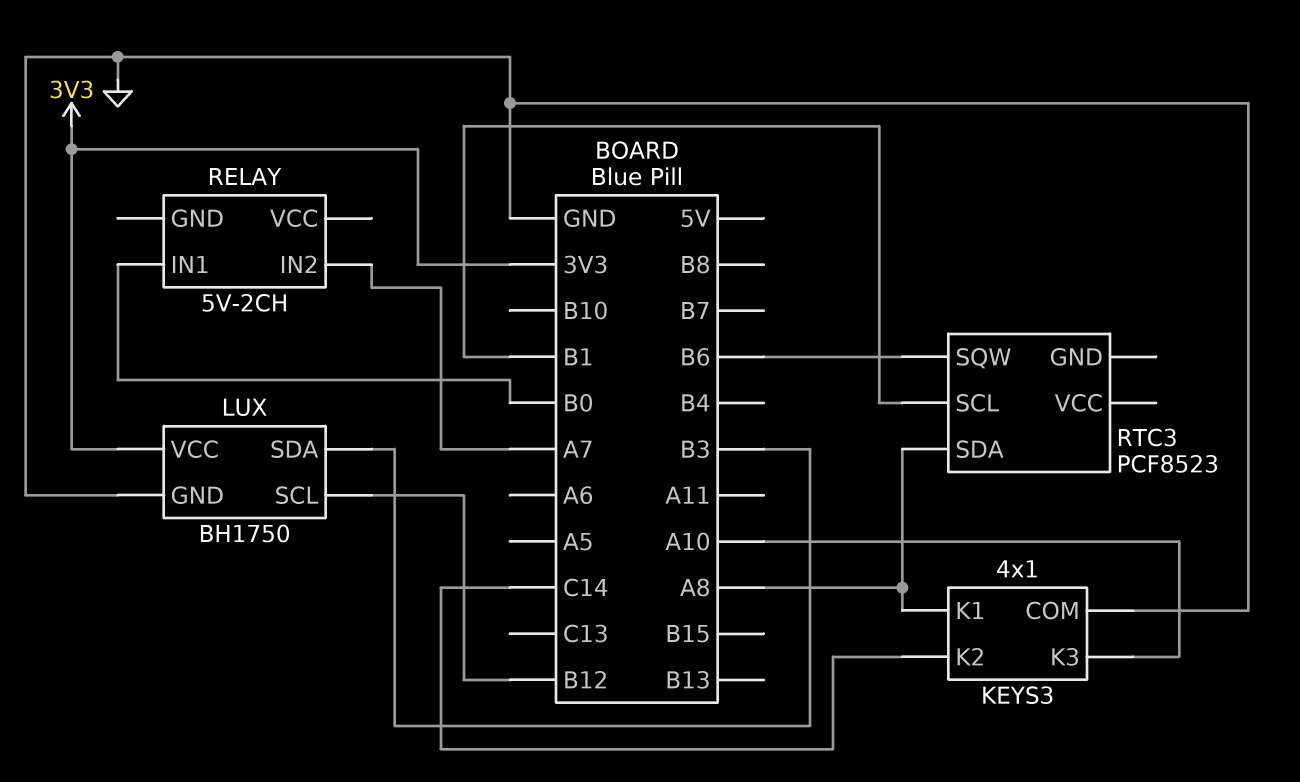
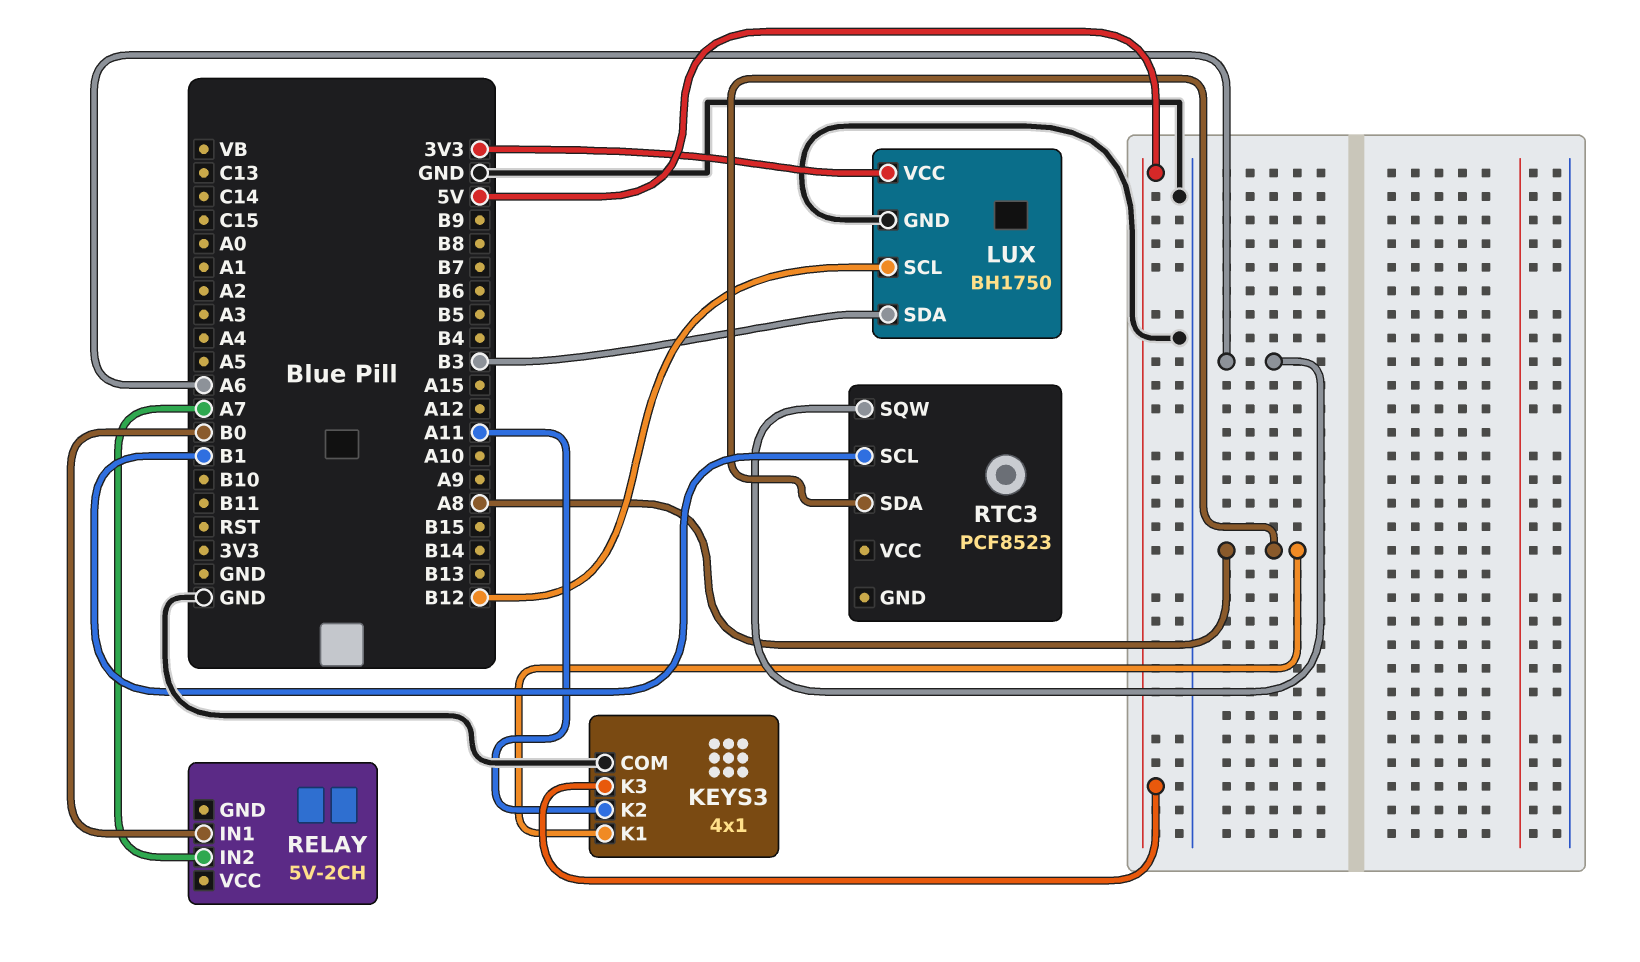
KEYS3 pin K2: C14 -> A11
KEYS3 pin K3: A10 -> 5V
RTC3 pin SQW: B6 -> A6

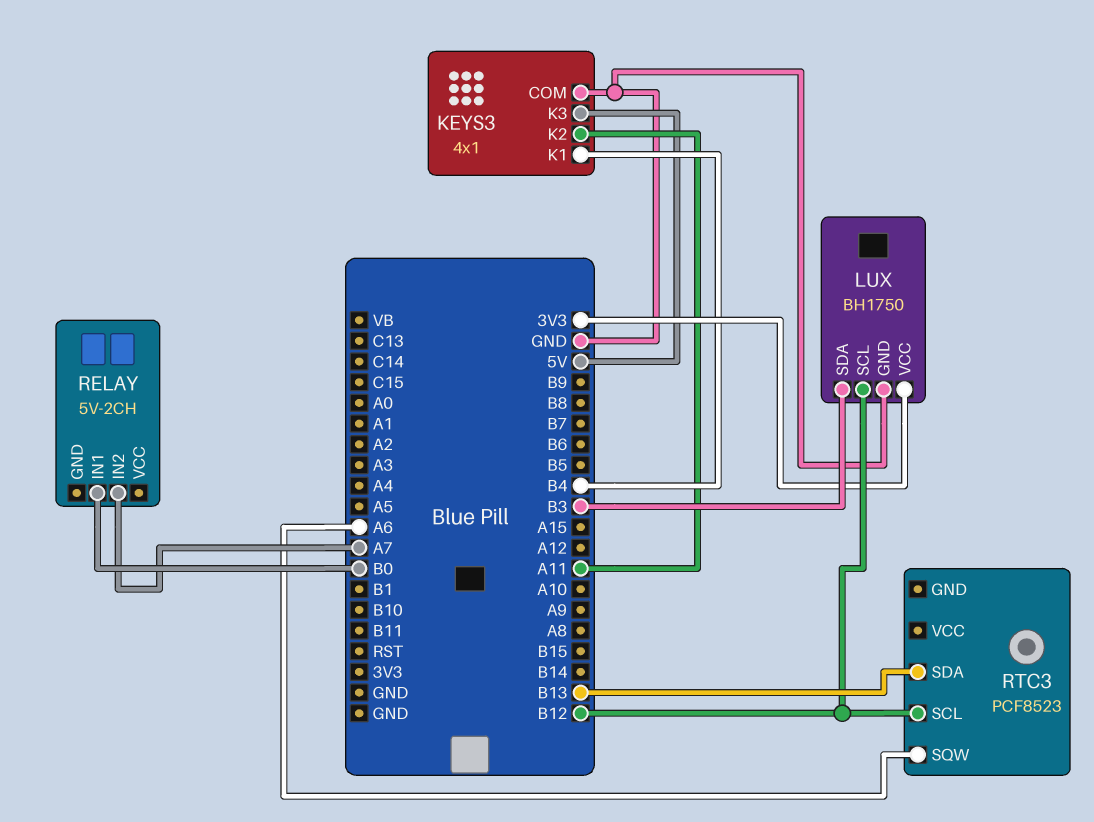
KEYS3 pin K1: A8 -> B4
RTC3 pin SCL: B1 -> B12
RTC3 pin SDA: A8 -> B13

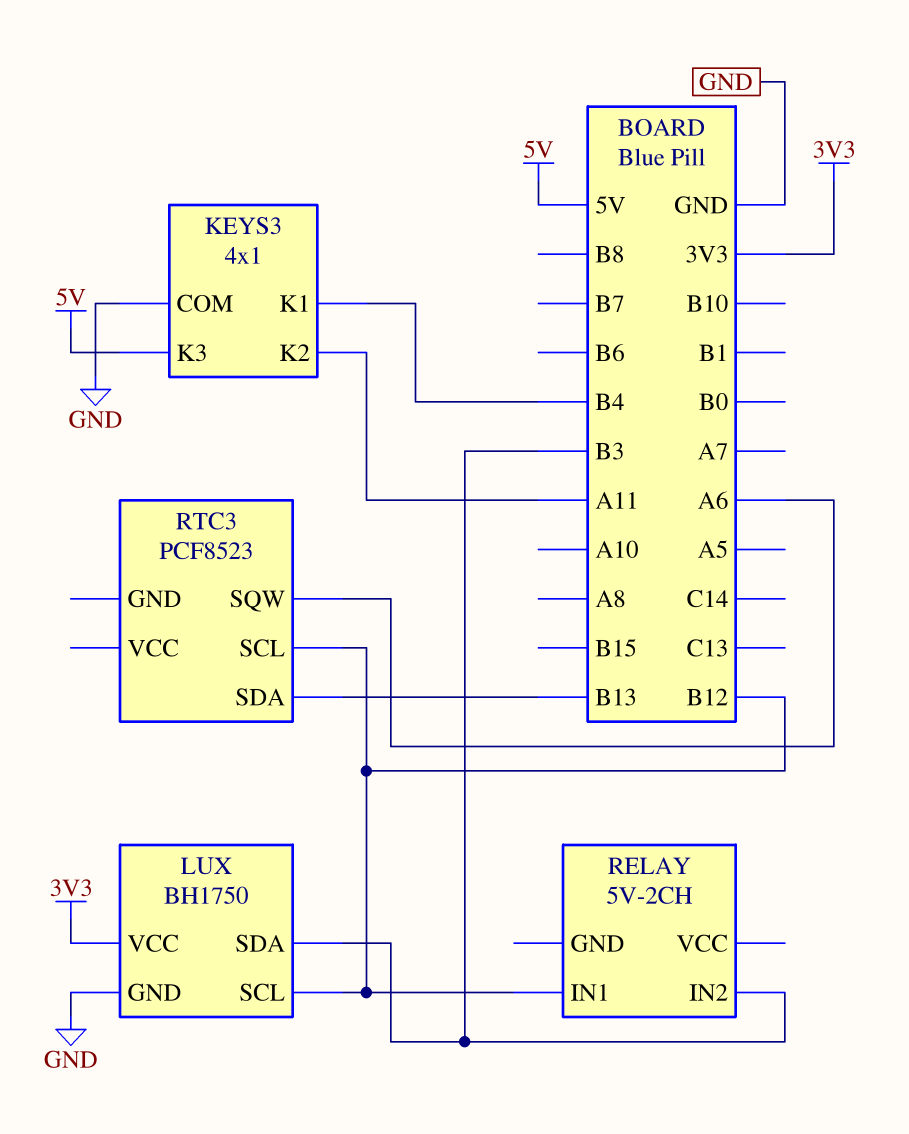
RELAY pin IN1: B0 -> B12
RELAY pin IN2: A7 -> B3

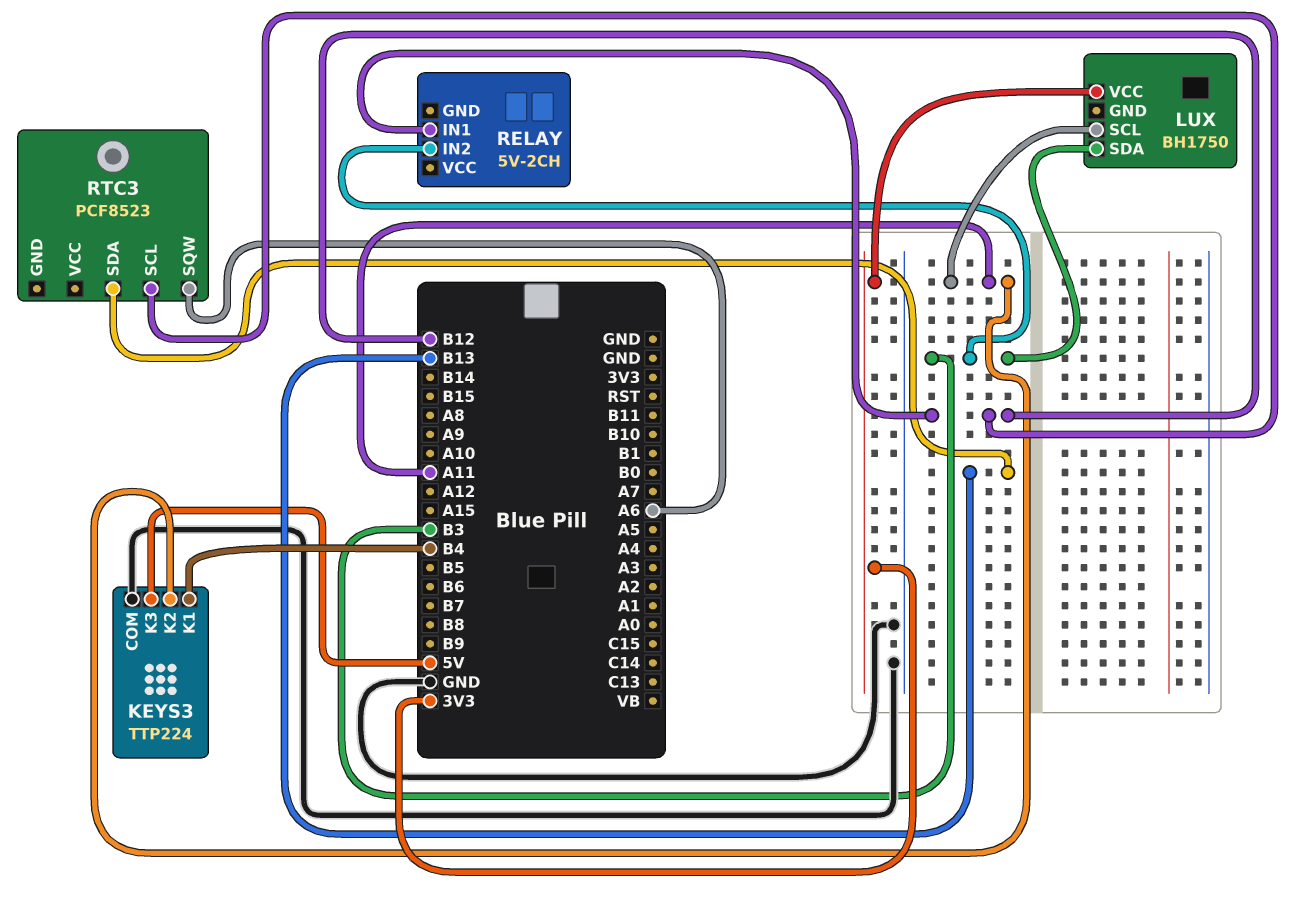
KEYS3: 4x1 -> TTP224
LUX pin GND: GND -> none
LUX pin SCL: B12 -> A11

